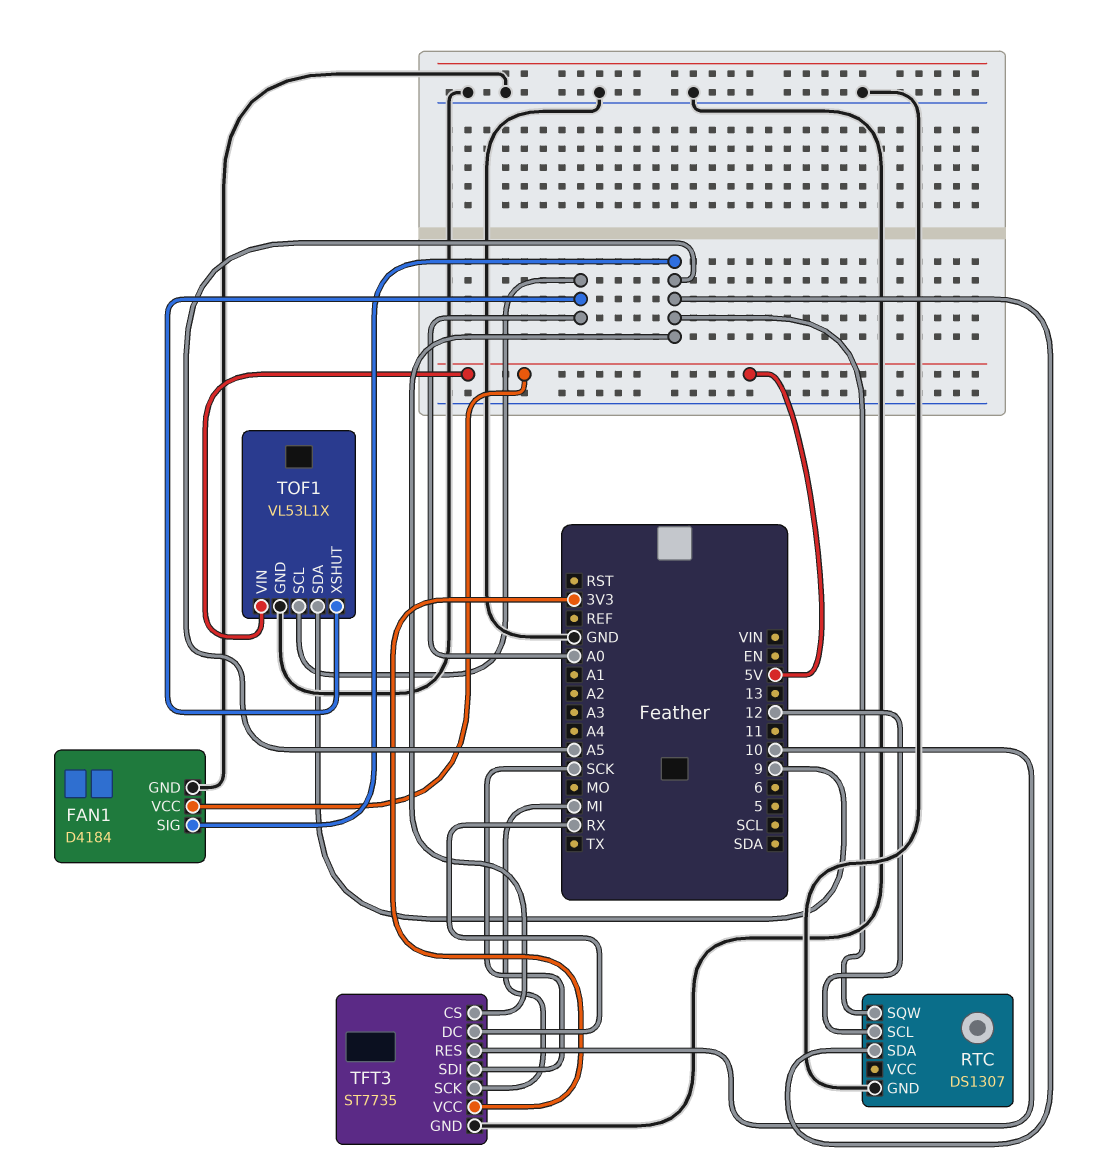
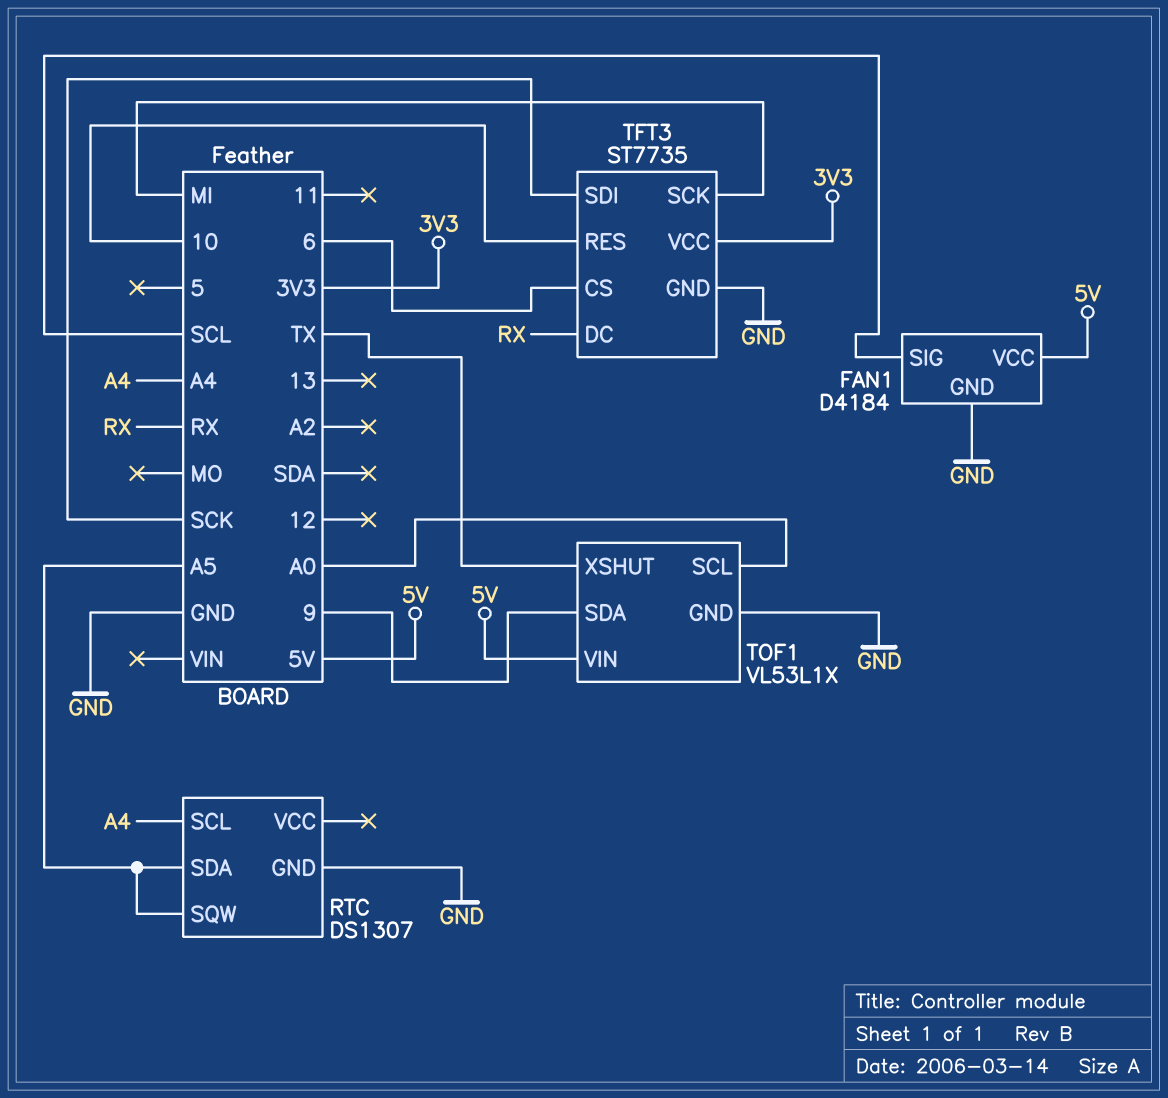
FAN1 pin SIG: A5 -> SCL
RTC pin SCL: 12 -> A4
TFT3 pin CS: A5 -> 6
TOF1 pin XSHUT: A0 -> TX

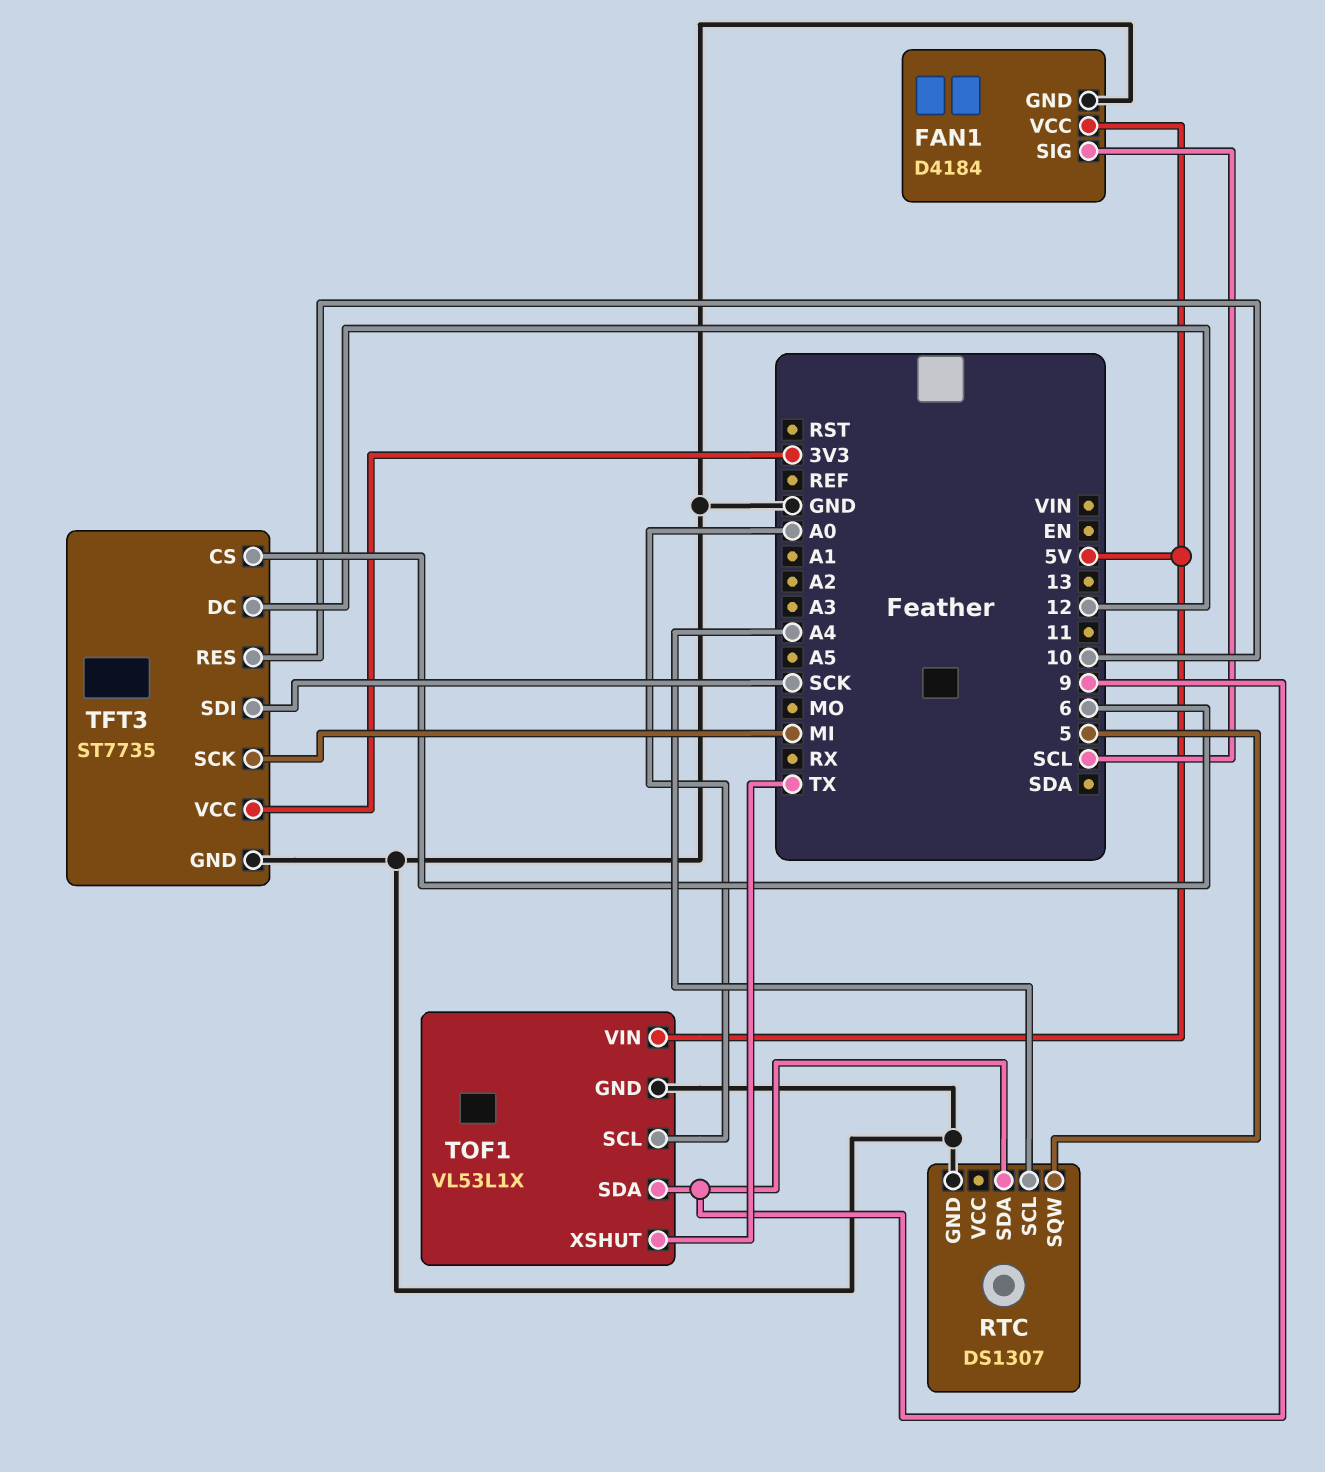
RTC pin SDA: A5 -> 9
RTC pin SQW: A5 -> 5
TFT3 pin DC: RX -> 12

